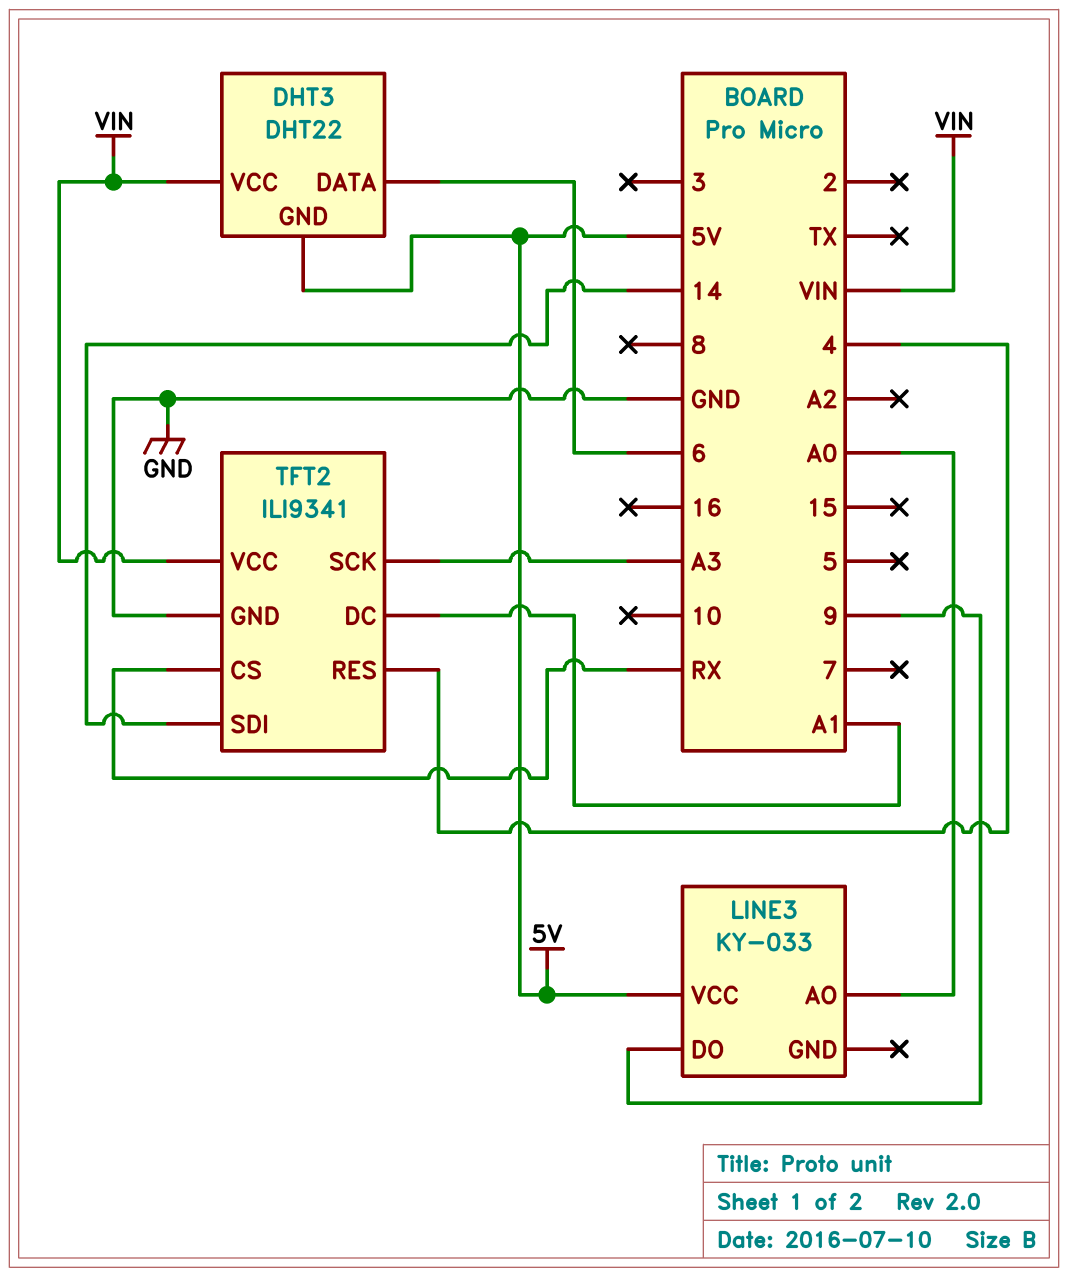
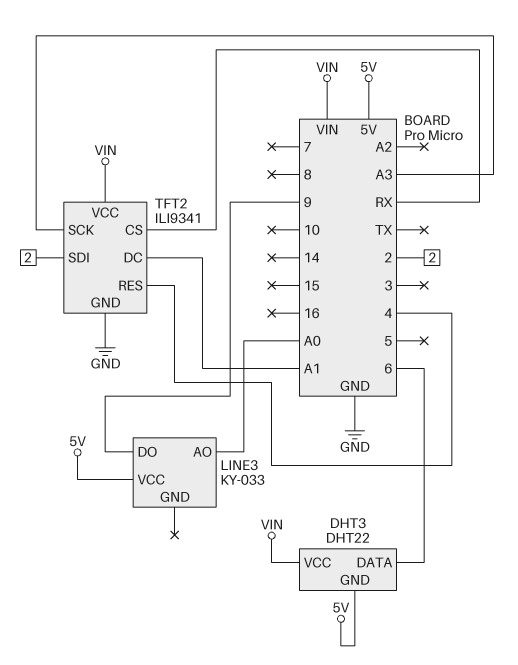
TFT2 pin SDI: 14 -> 2

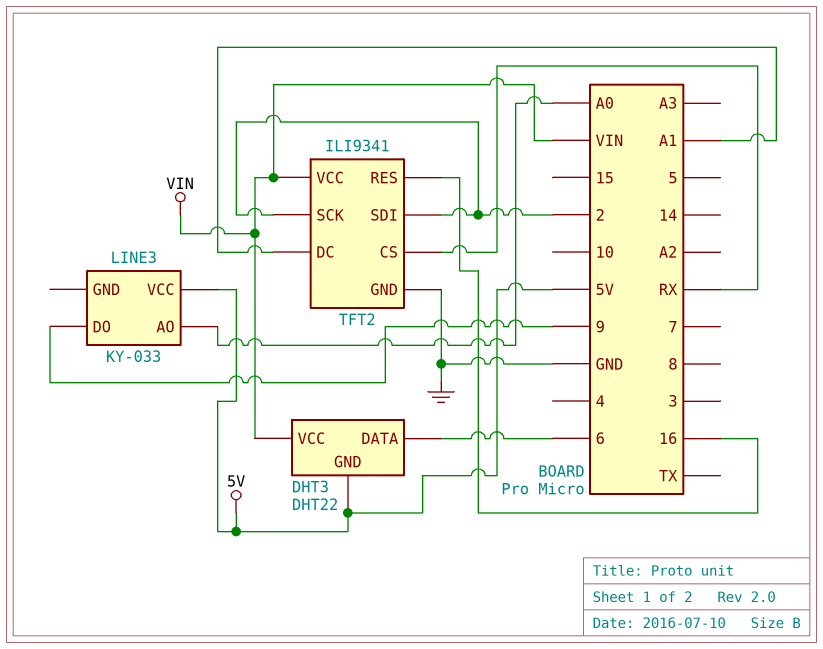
TFT2 pin RES: 4 -> 16
TFT2 pin SCK: A3 -> 2

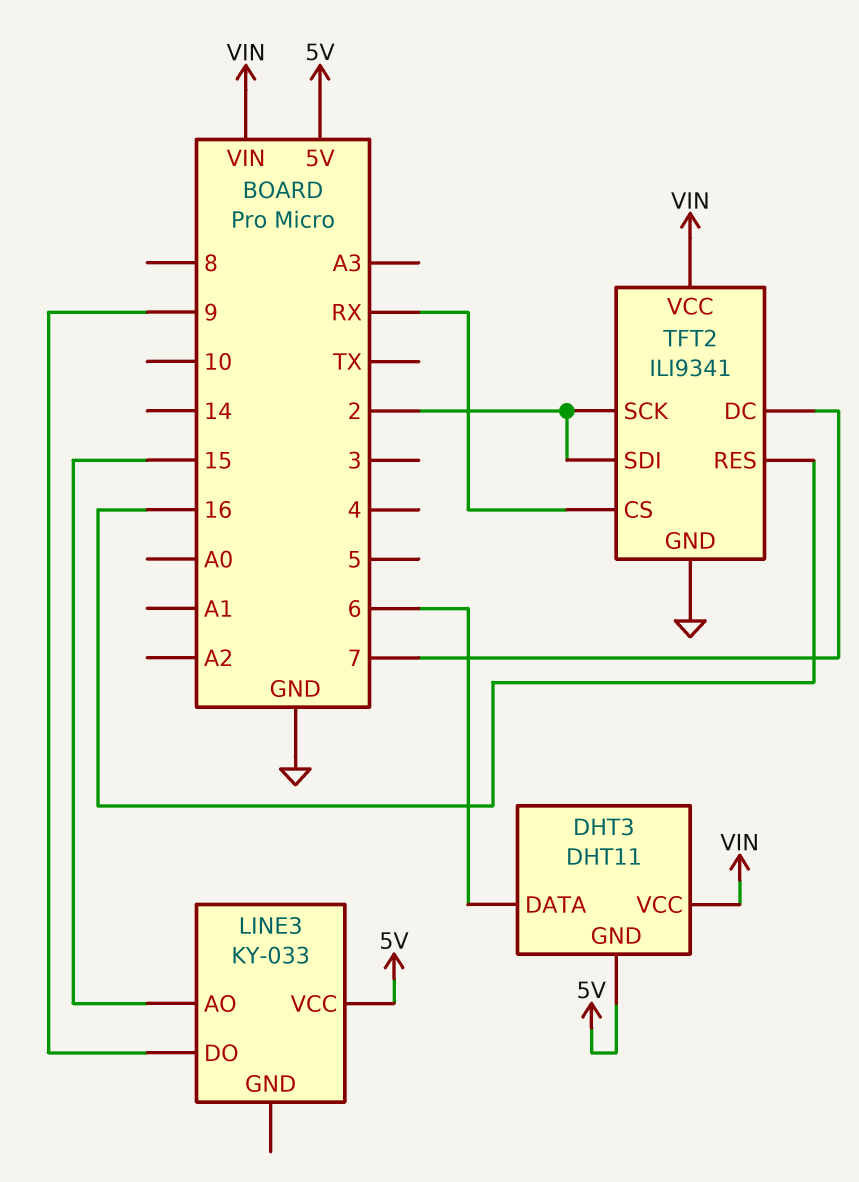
DHT3: DHT22 -> DHT11
LINE3 pin AO: A0 -> 15
TFT2 pin DC: A1 -> 7

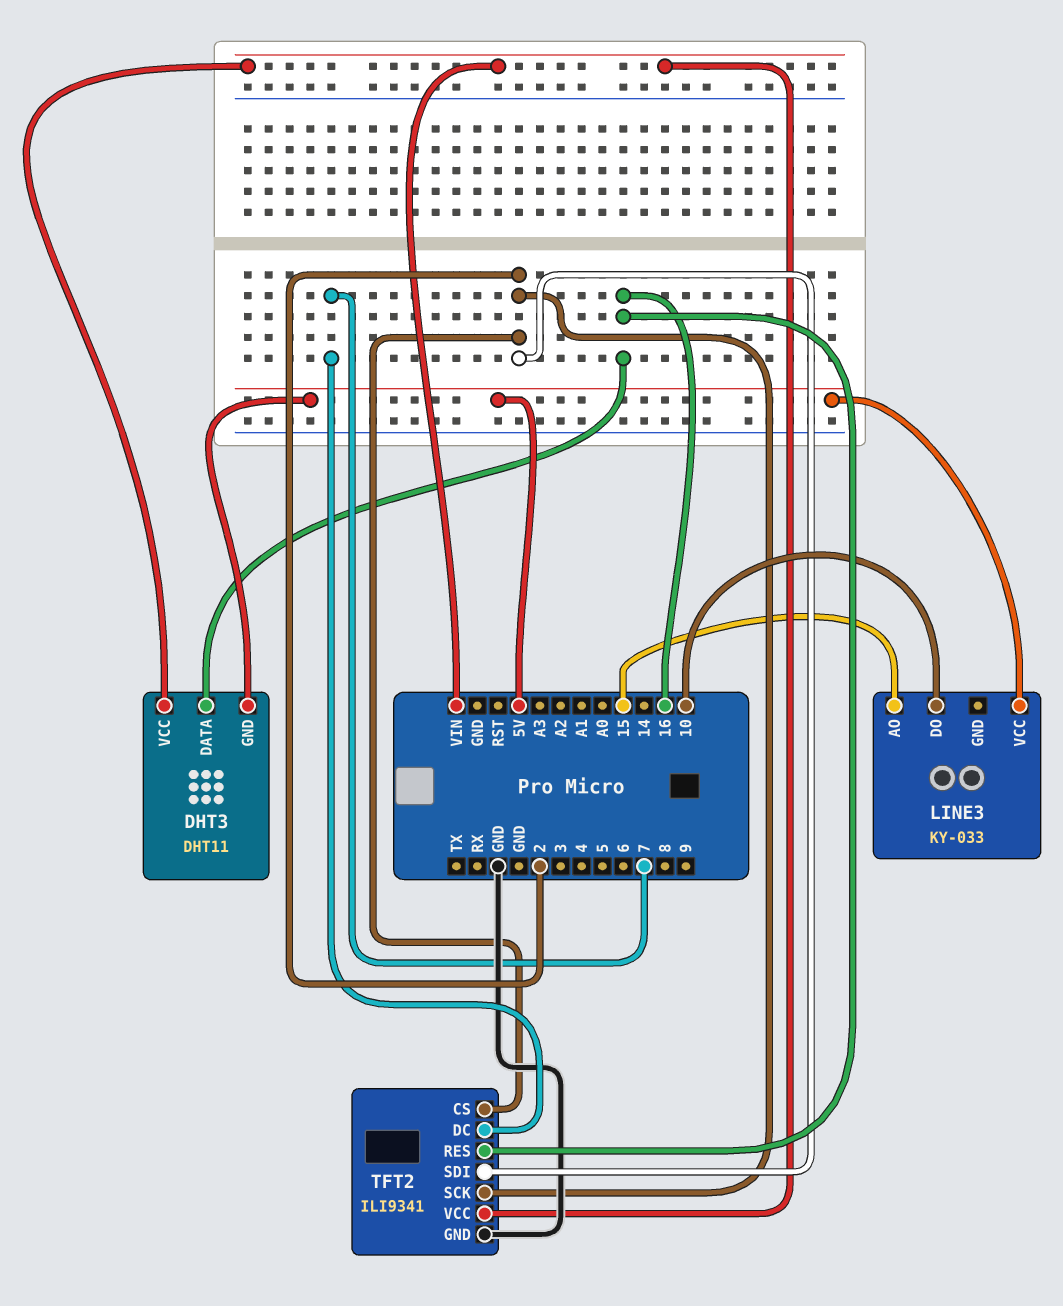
DHT3 pin DATA: 6 -> 16
LINE3 pin DO: 9 -> 10
TFT2 pin CS: RX -> 2

